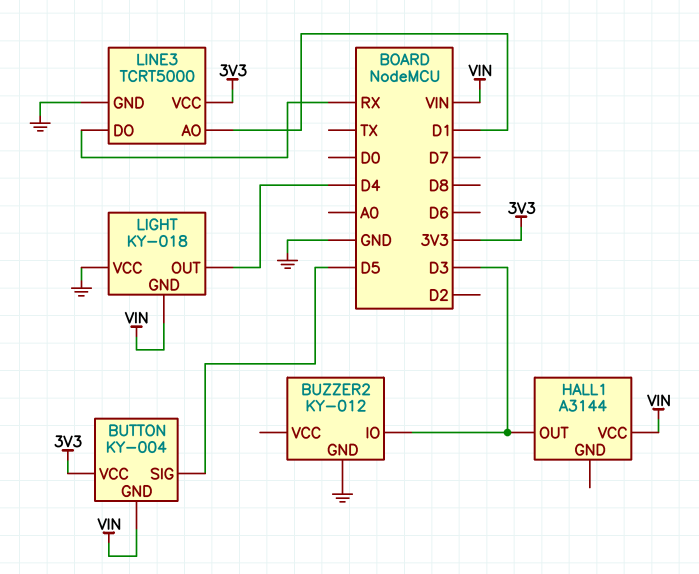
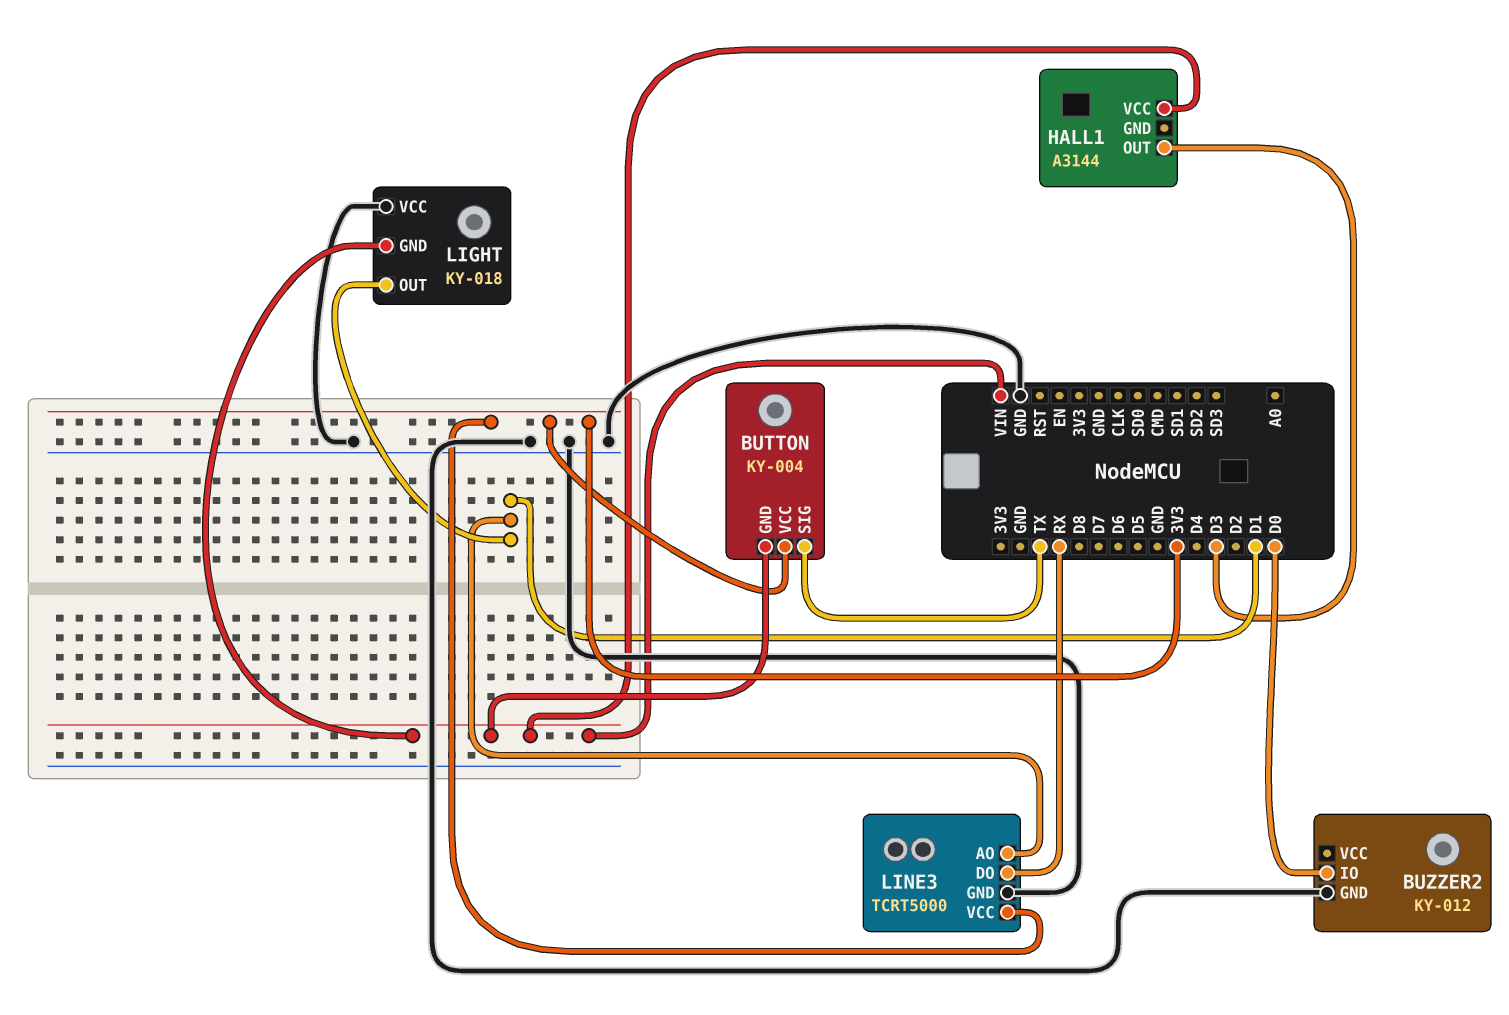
BUTTON pin SIG: D5 -> TX
BUZZER2 pin IO: D3 -> D0
LIGHT pin OUT: D4 -> D1

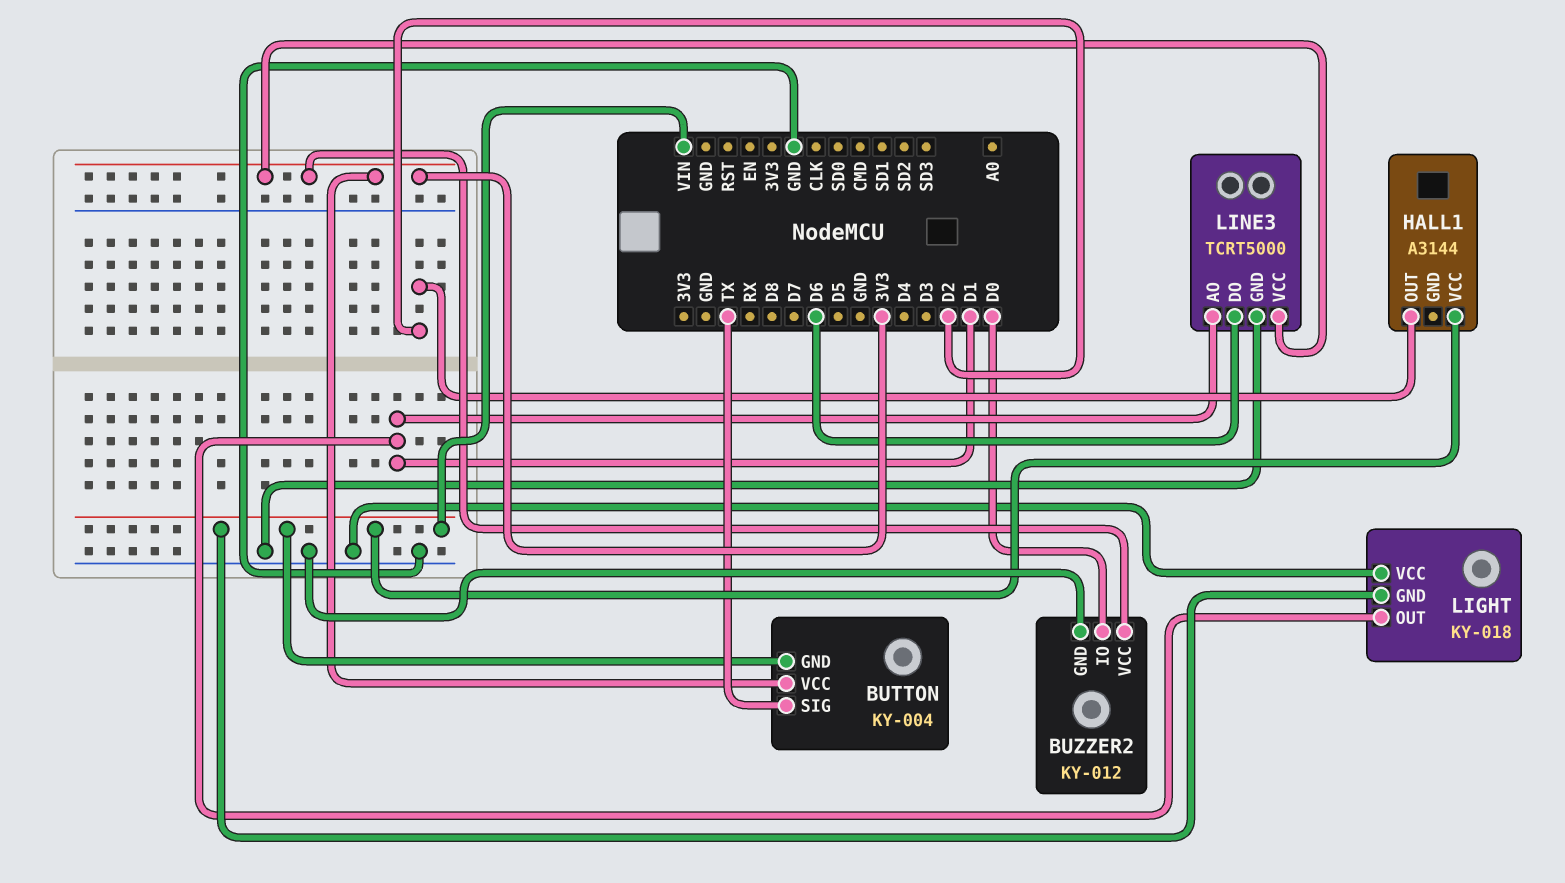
BUZZER2 pin VCC: none -> 3V3
HALL1 pin OUT: D3 -> D2
LINE3 pin DO: RX -> D6

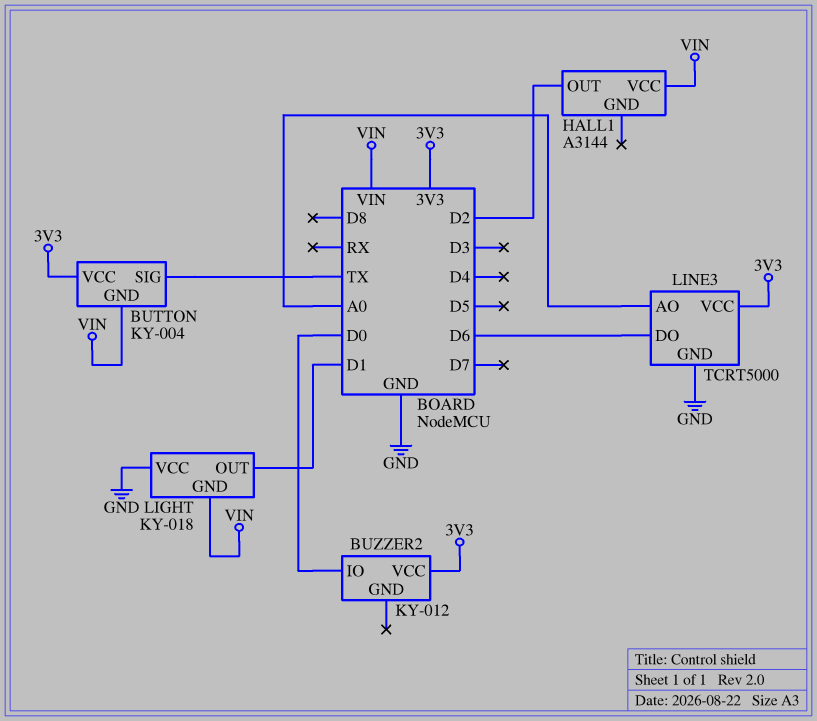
BUZZER2 pin GND: GND -> none
LINE3 pin AO: D1 -> A0

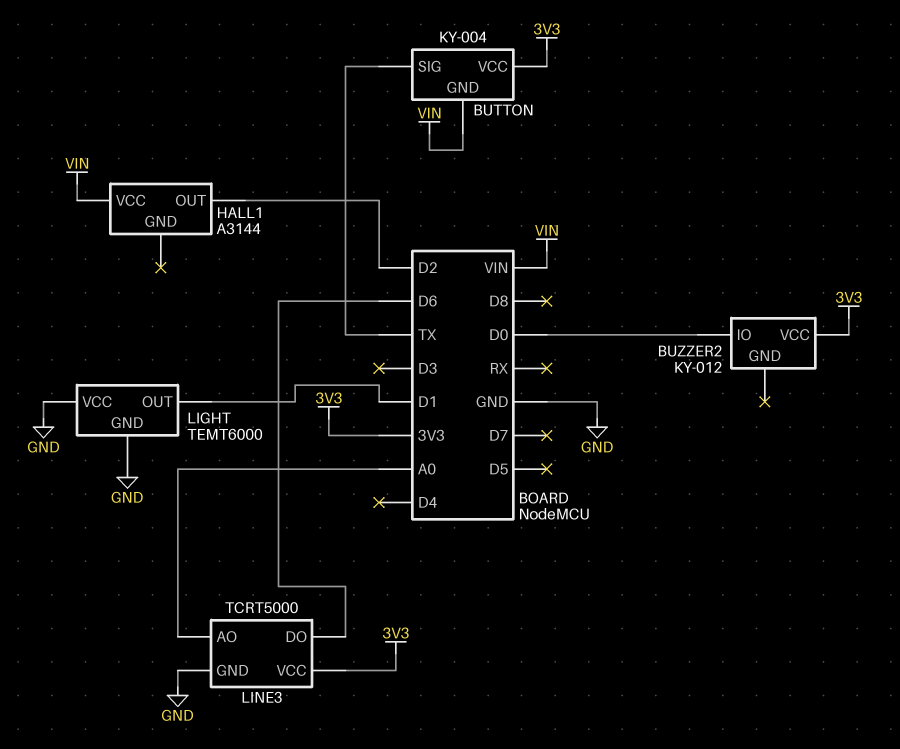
LIGHT: KY-018 -> TEMT6000
LIGHT pin GND: VIN -> GND

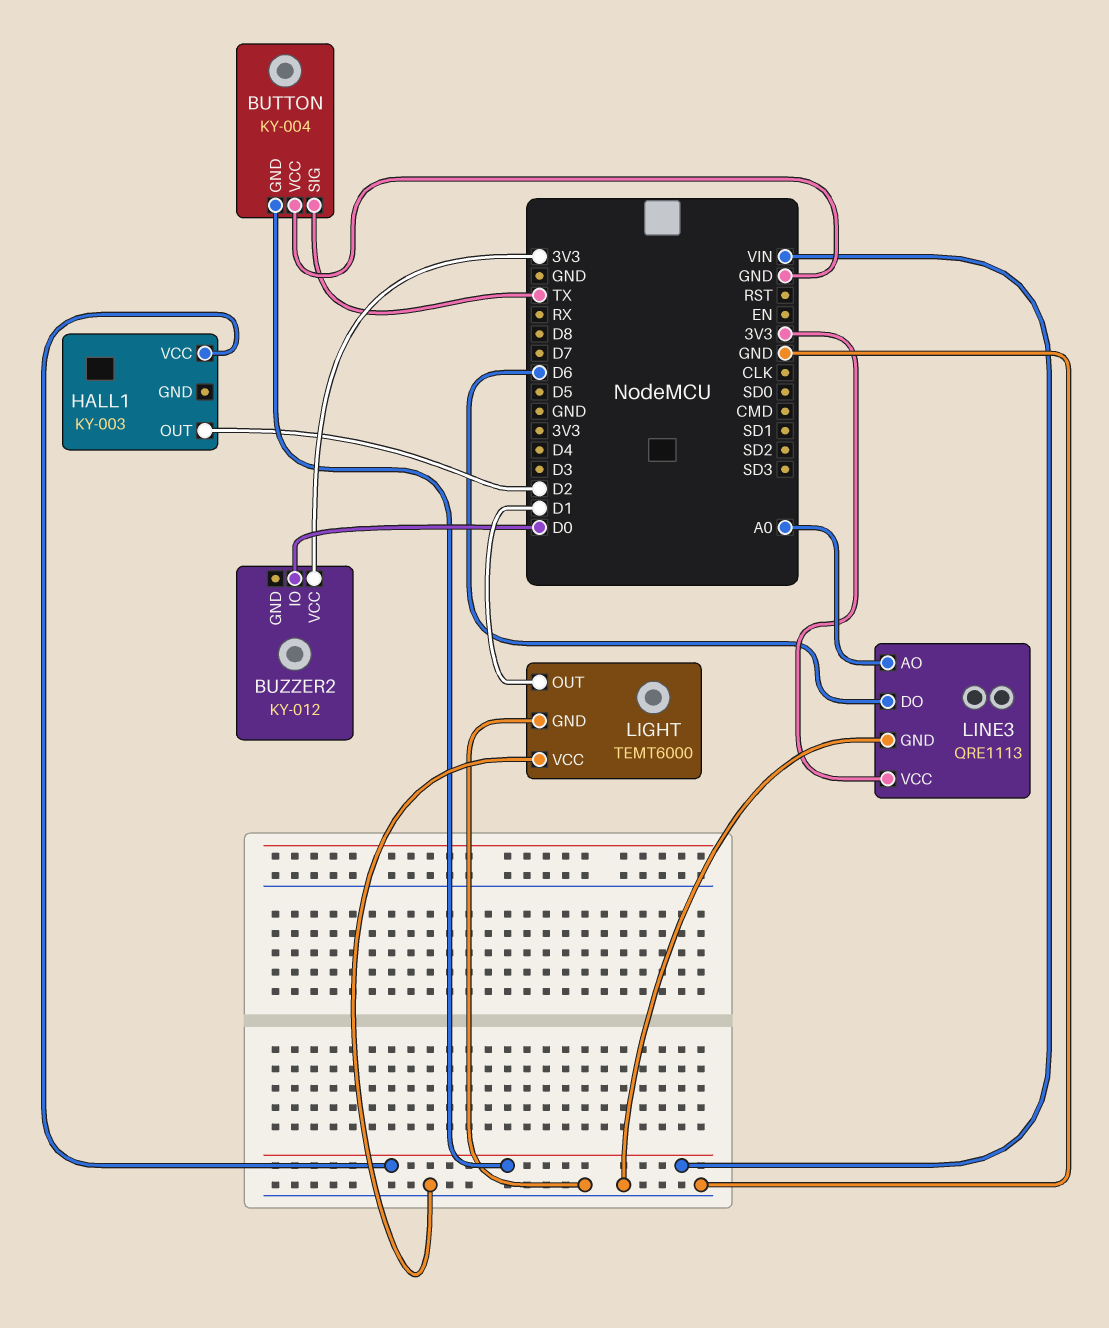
BUTTON pin VCC: 3V3 -> GND
HALL1: A3144 -> KY-003
LINE3: TCRT5000 -> QRE1113

